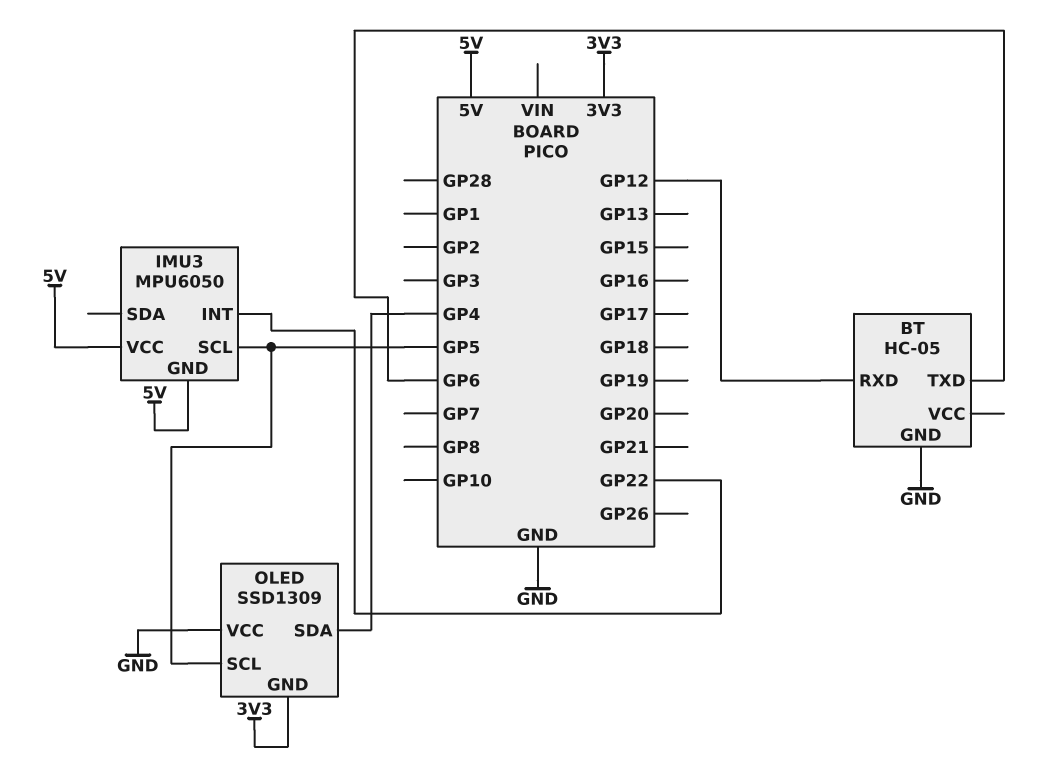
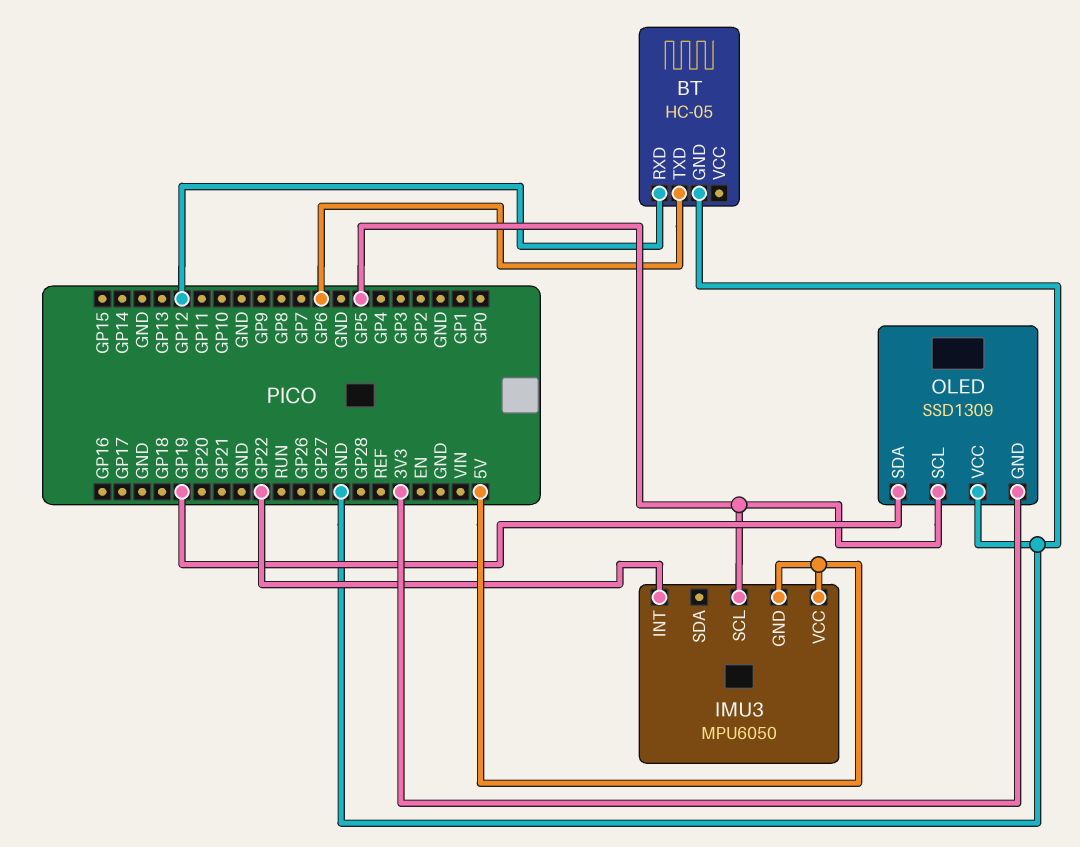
OLED pin SDA: GP4 -> GP19

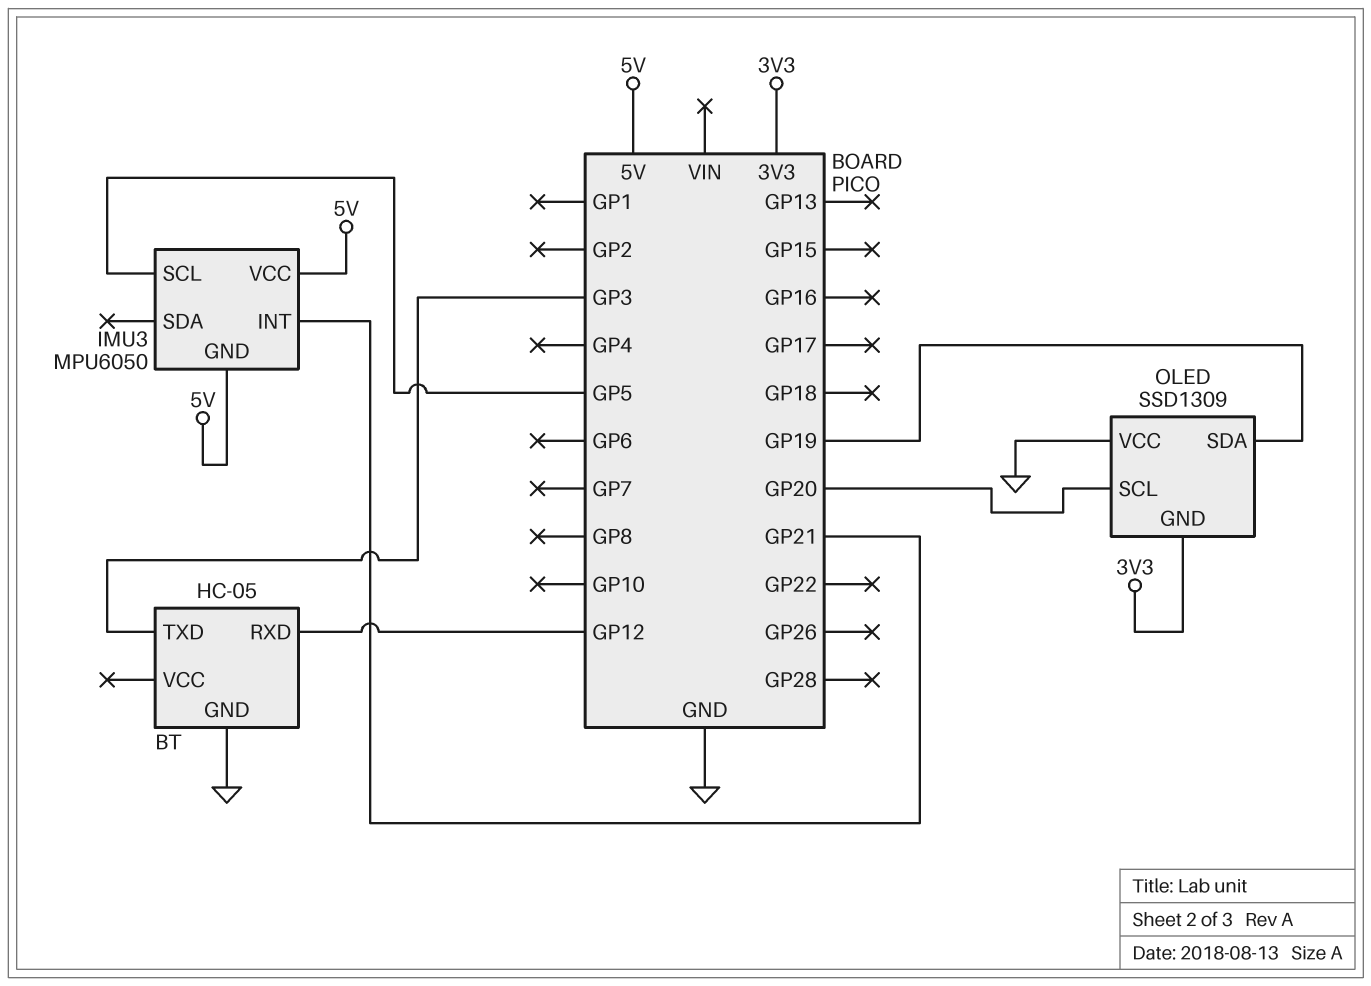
BT pin TXD: GP6 -> GP3
IMU3 pin INT: GP22 -> GP21
OLED pin SCL: GP5 -> GP20

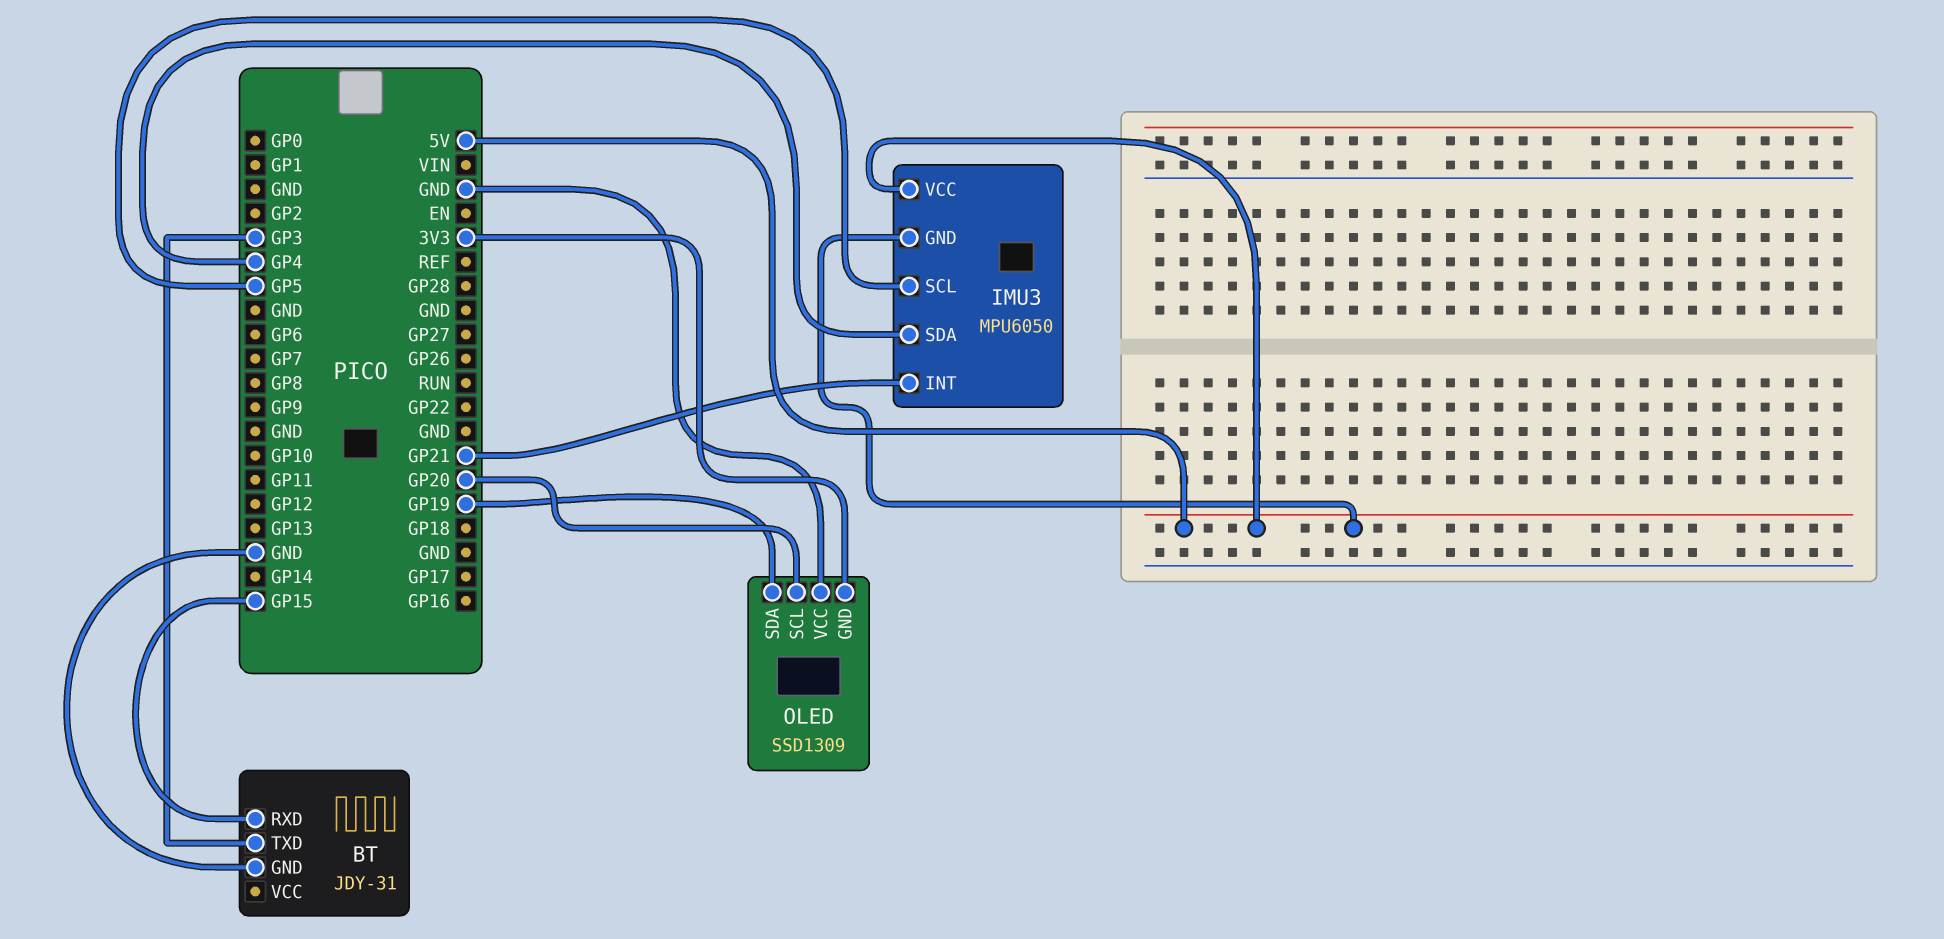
BT: HC-05 -> JDY-31
BT pin RXD: GP12 -> GP15
IMU3 pin SDA: none -> GP4

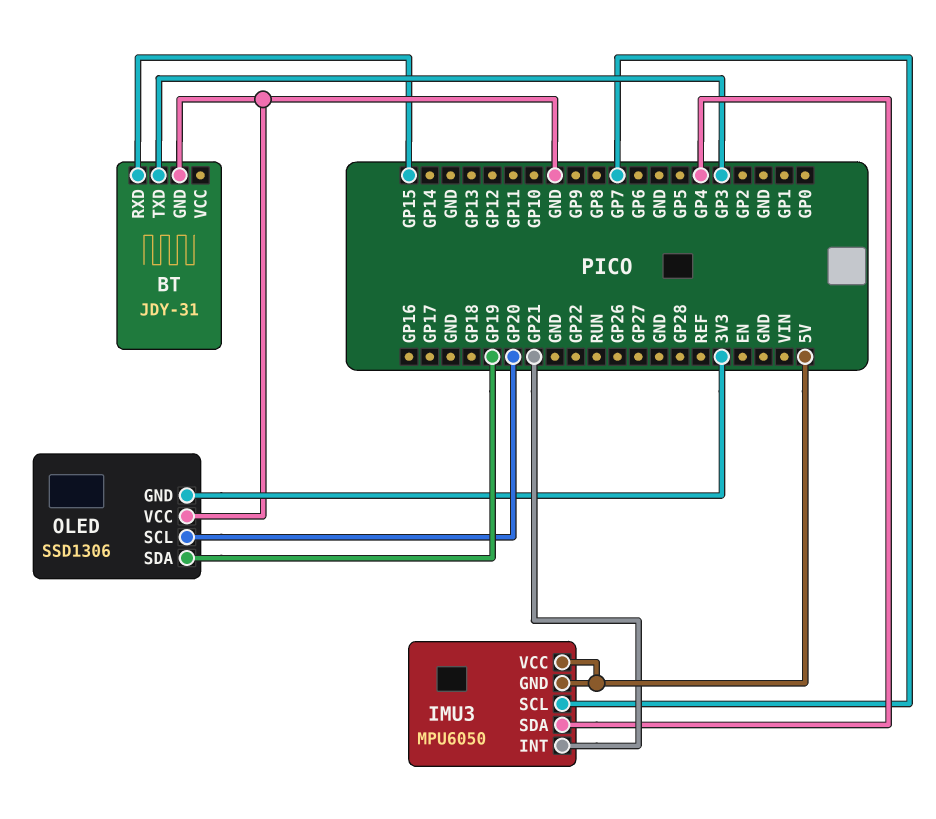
IMU3 pin SCL: GP5 -> GP7
OLED: SSD1309 -> SSD1306

